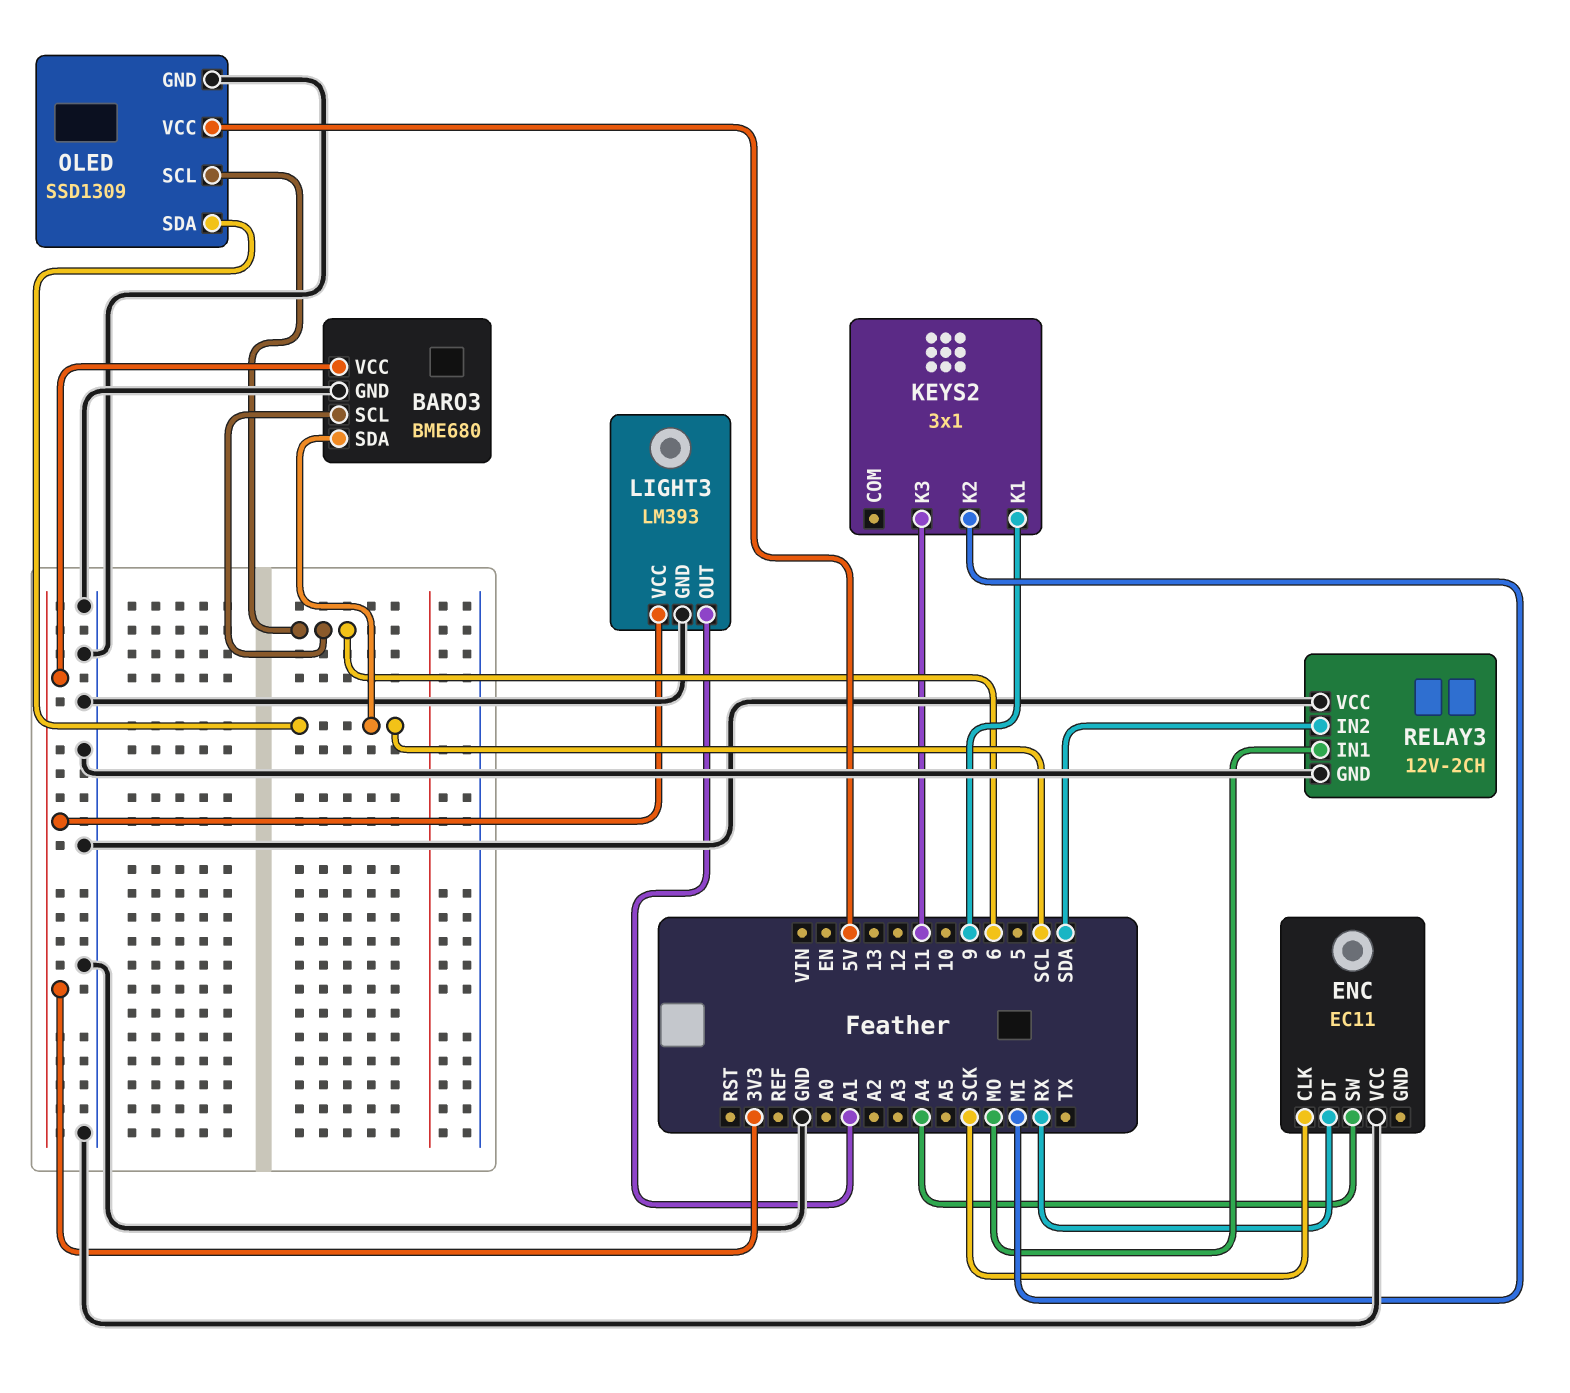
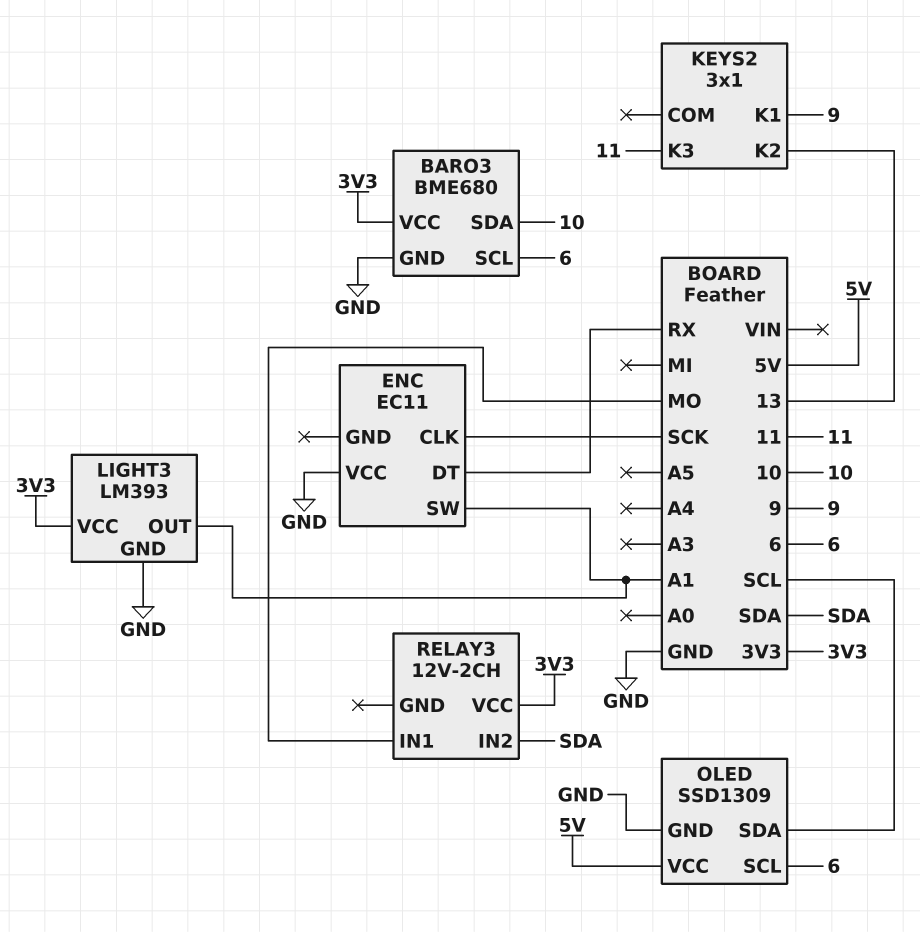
BARO3 pin SDA: SCL -> 10
ENC pin SW: A4 -> A1
KEYS2 pin K2: MI -> 13
RELAY3 pin GND: GND -> none
RELAY3 pin VCC: GND -> 3V3

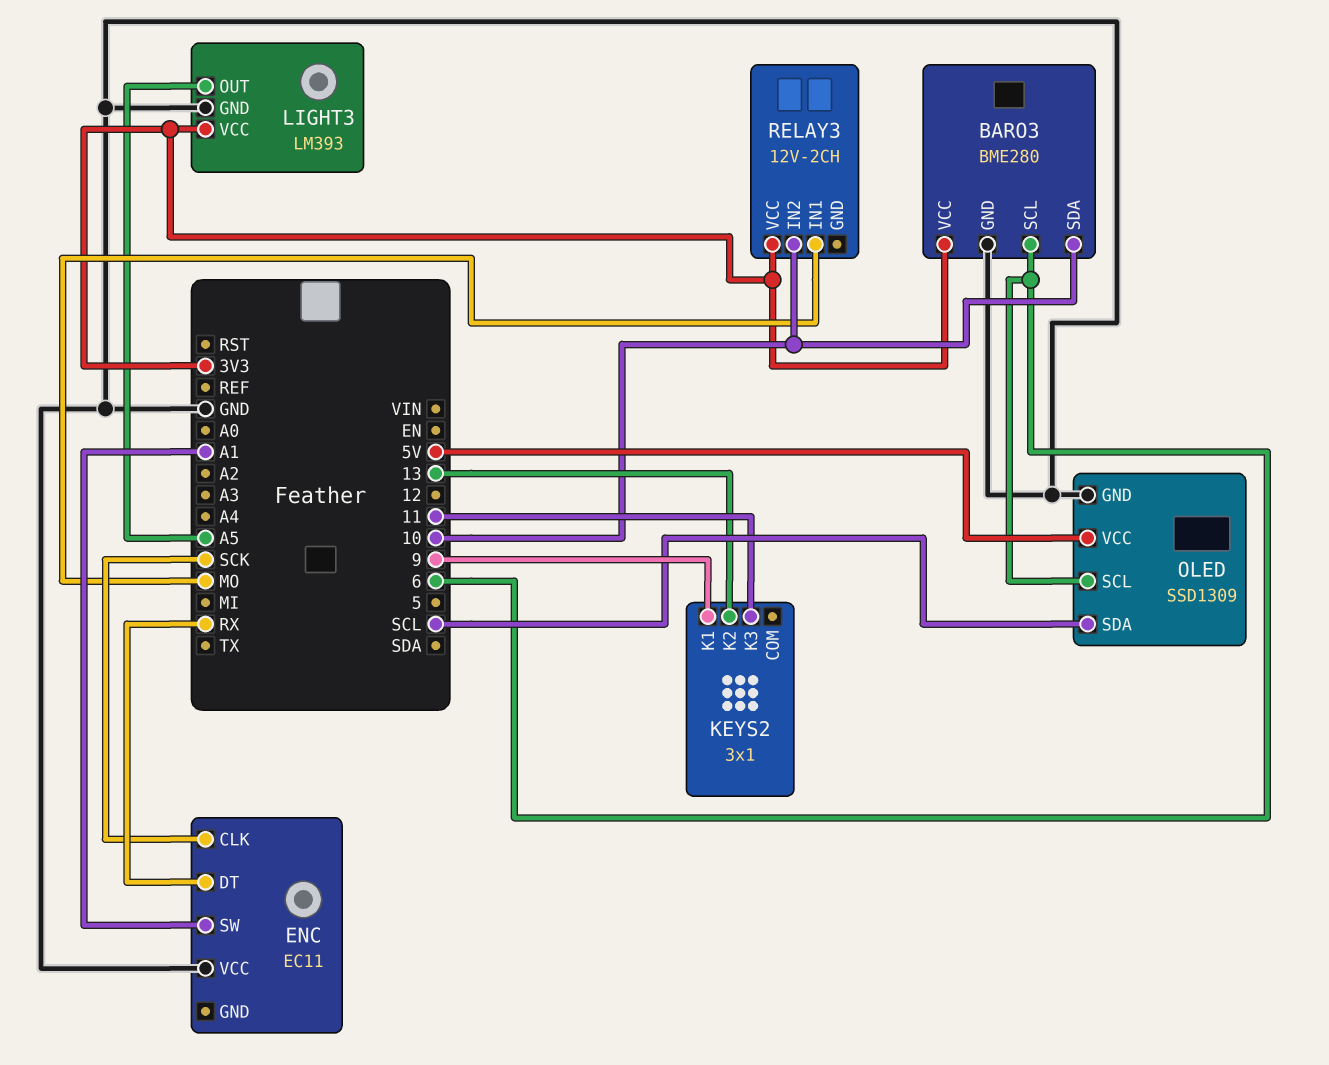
BARO3: BME680 -> BME280
LIGHT3 pin OUT: A1 -> A5
RELAY3 pin IN2: SDA -> 10

